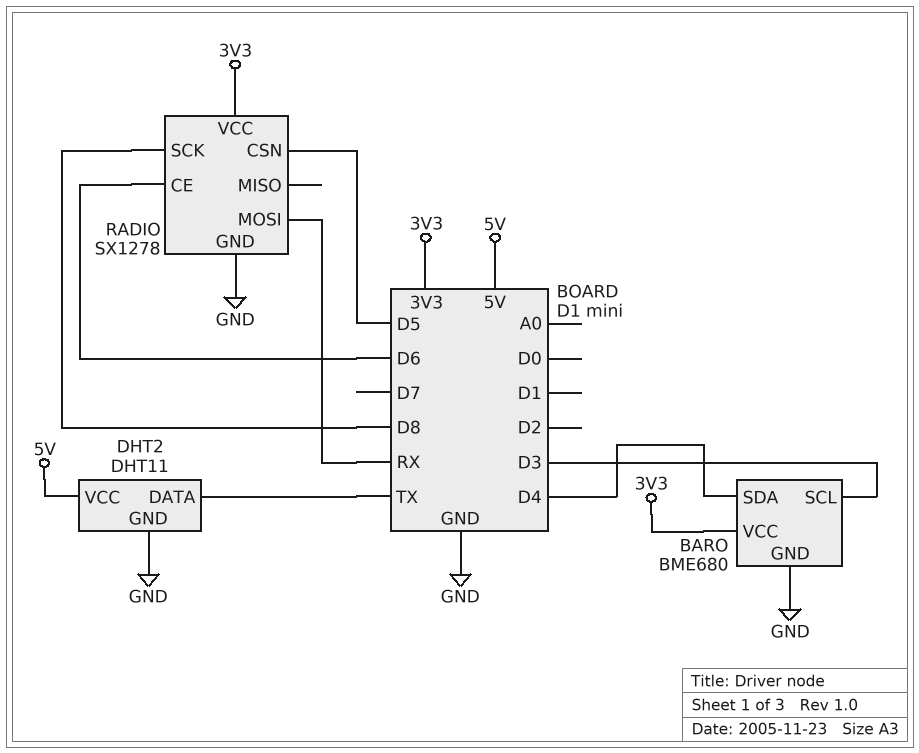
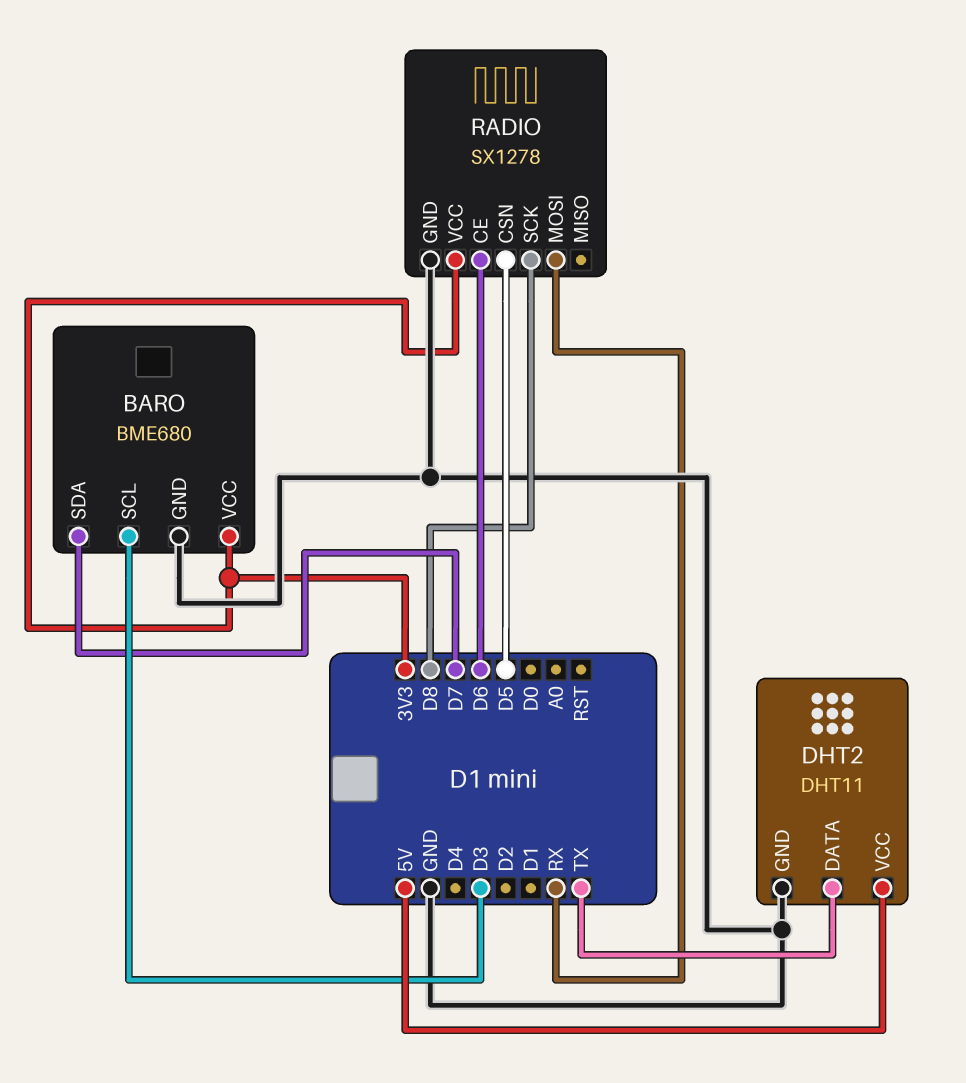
BARO pin SDA: D4 -> D7

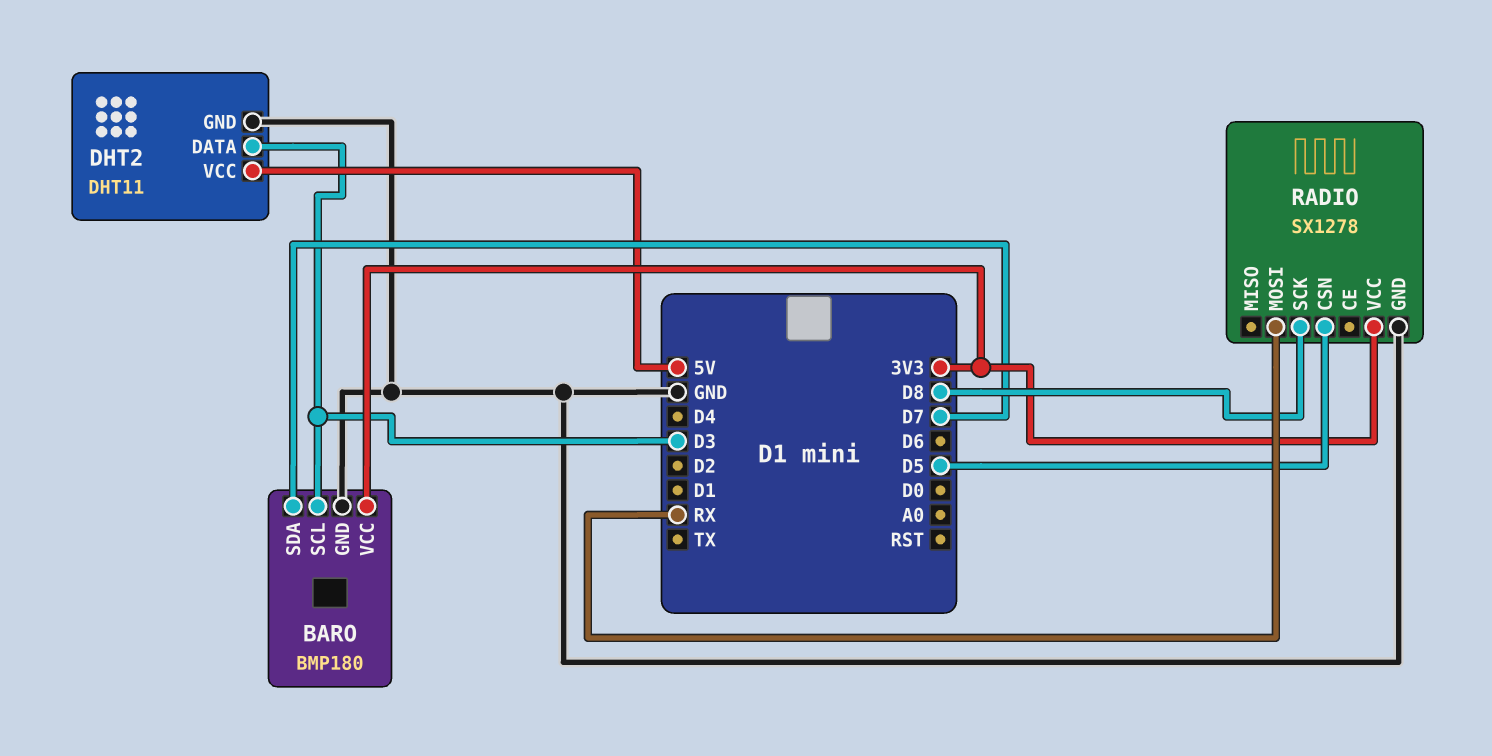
BARO: BME680 -> BMP180
DHT2 pin DATA: TX -> D3
RADIO pin CE: D6 -> none

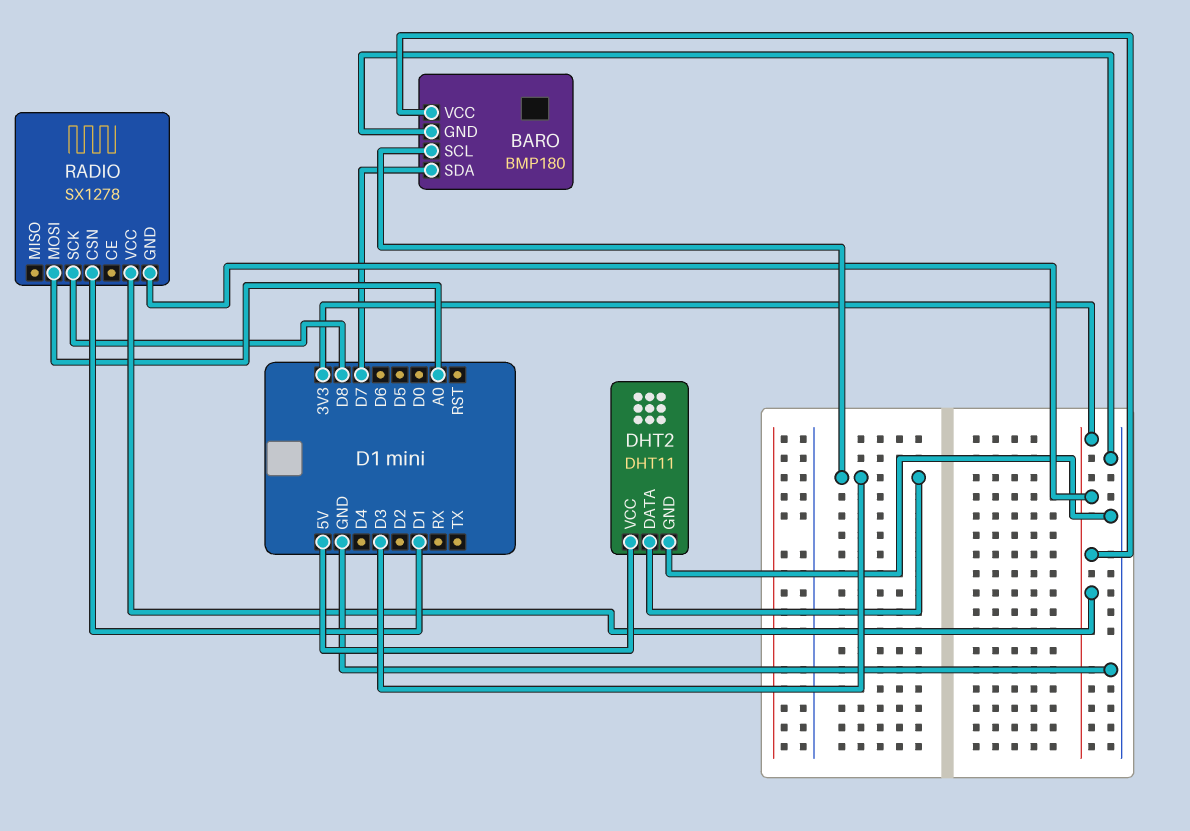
RADIO pin CSN: D5 -> D1
RADIO pin GND: GND -> 3V3
RADIO pin MOSI: RX -> A0

